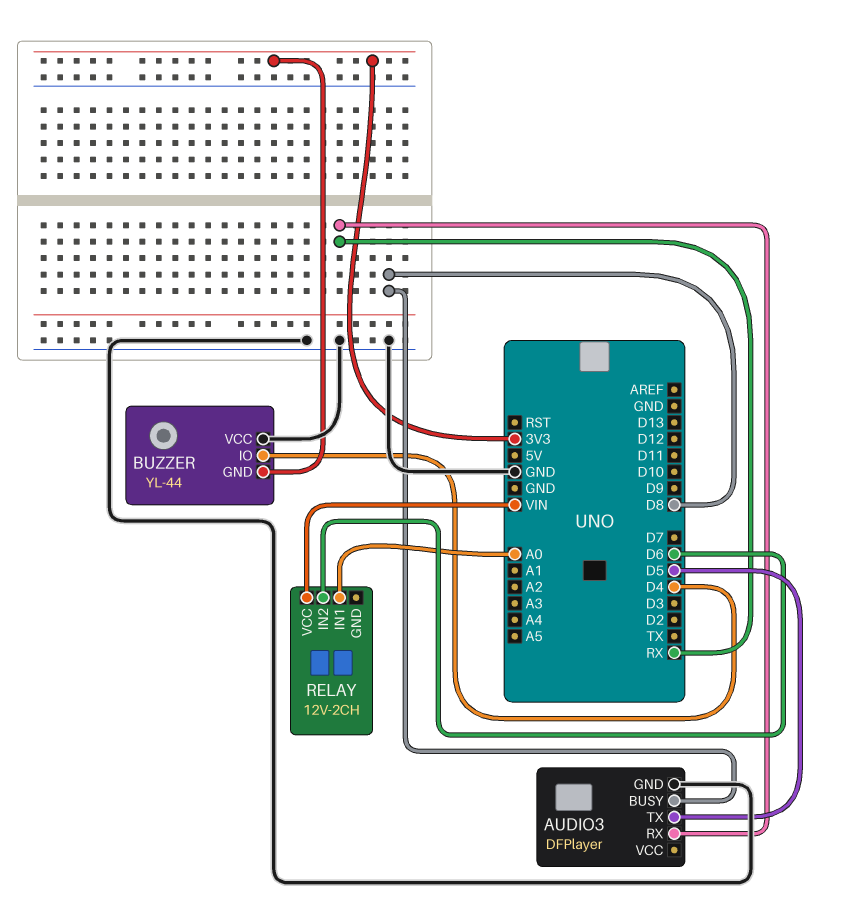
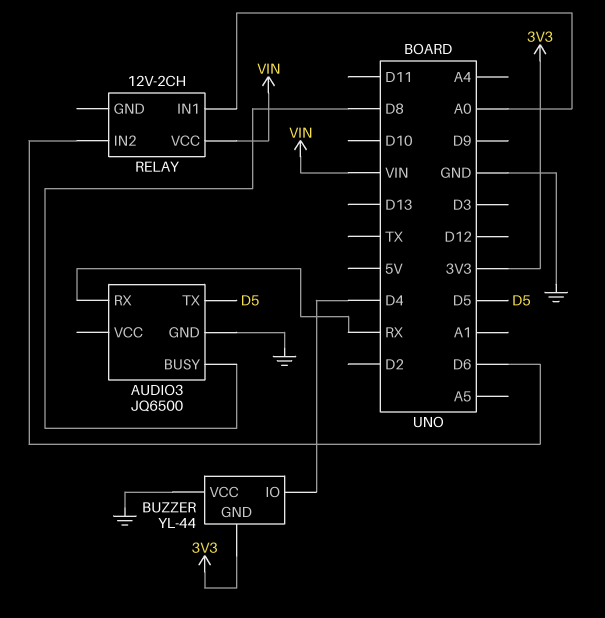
AUDIO3: DFPlayer -> JQ6500

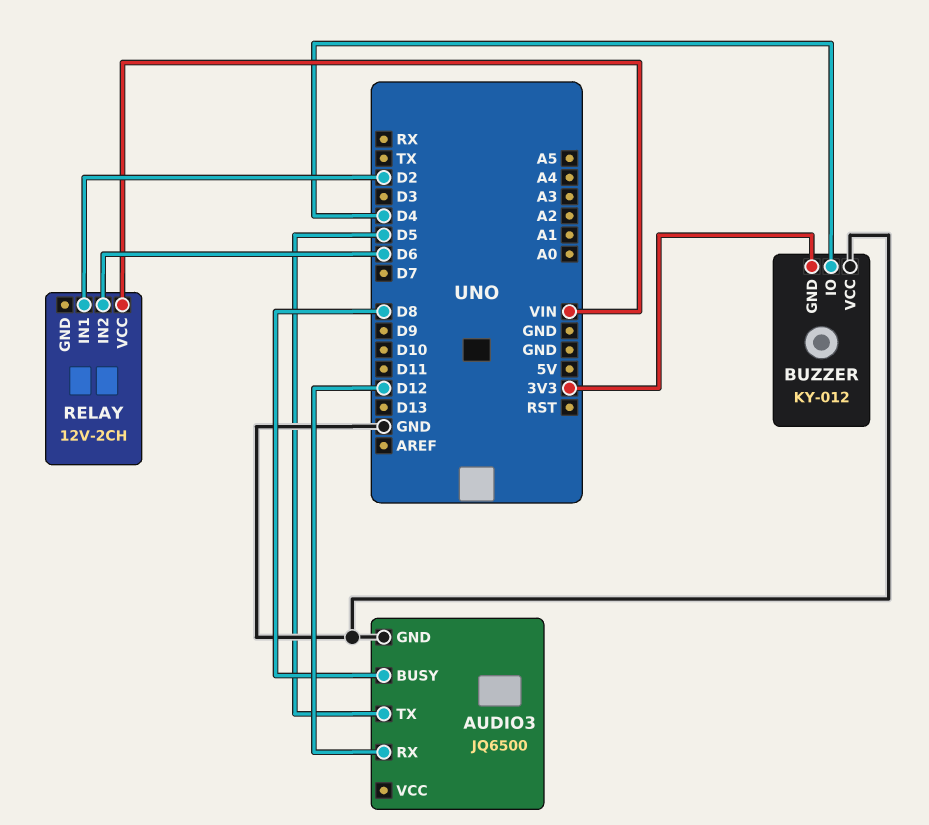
AUDIO3 pin RX: RX -> D12
BUZZER: YL-44 -> KY-012
RELAY pin IN1: A0 -> D2

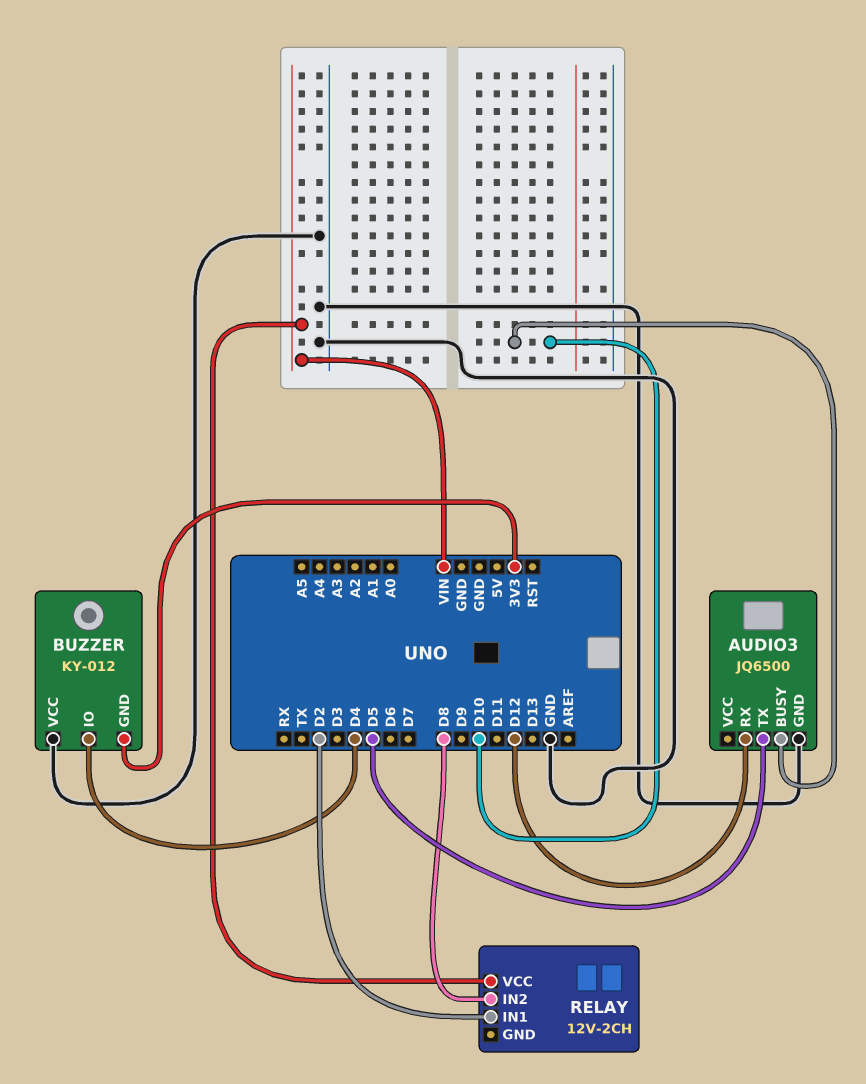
AUDIO3 pin BUSY: D8 -> D10
RELAY pin IN2: D6 -> D8

